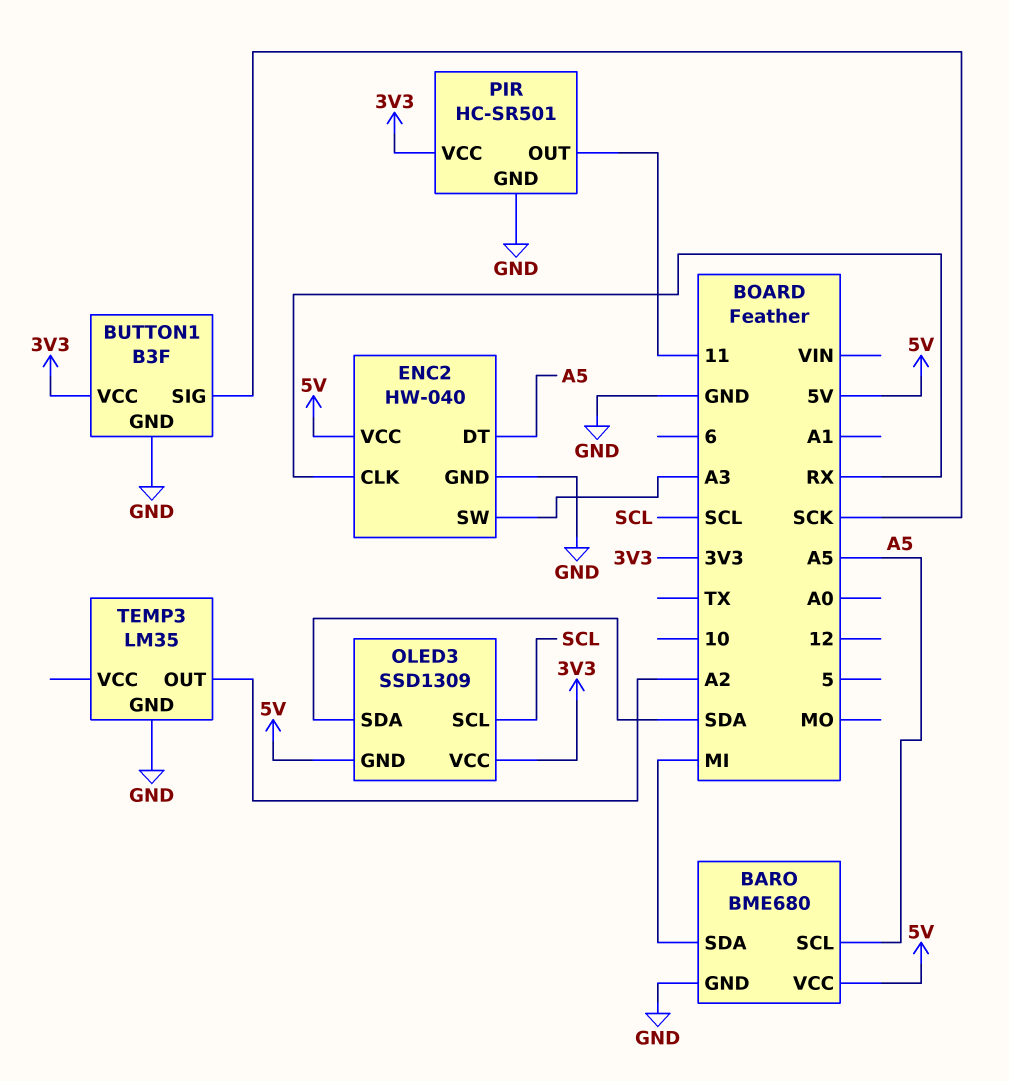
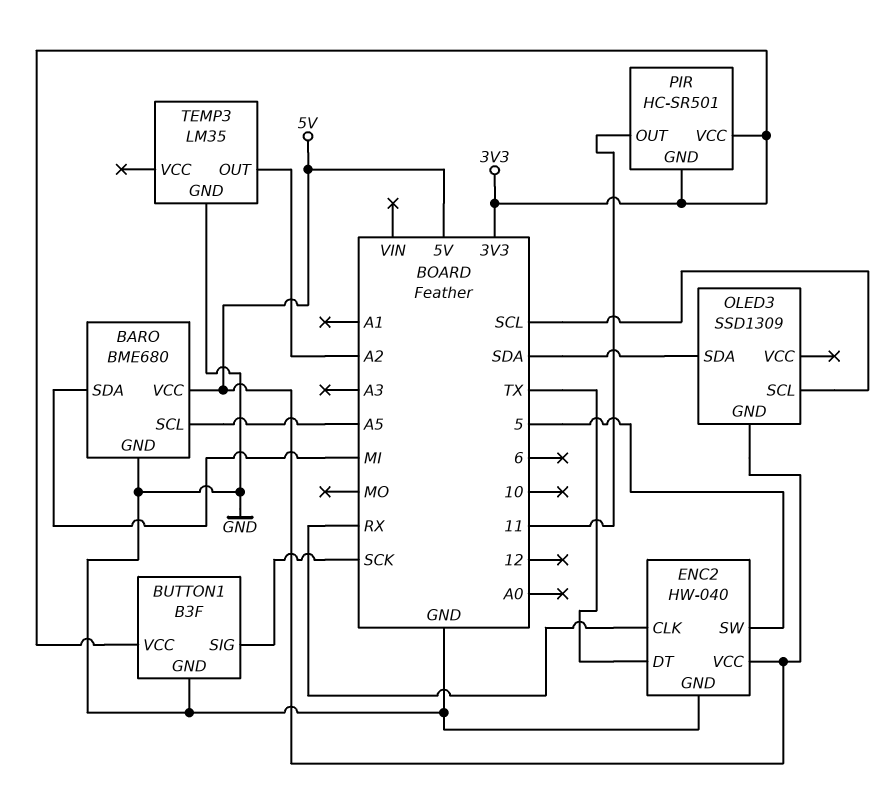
ENC2 pin DT: A5 -> TX
ENC2 pin SW: A3 -> 5
OLED3 pin VCC: 3V3 -> none
PIR pin GND: GND -> 3V3

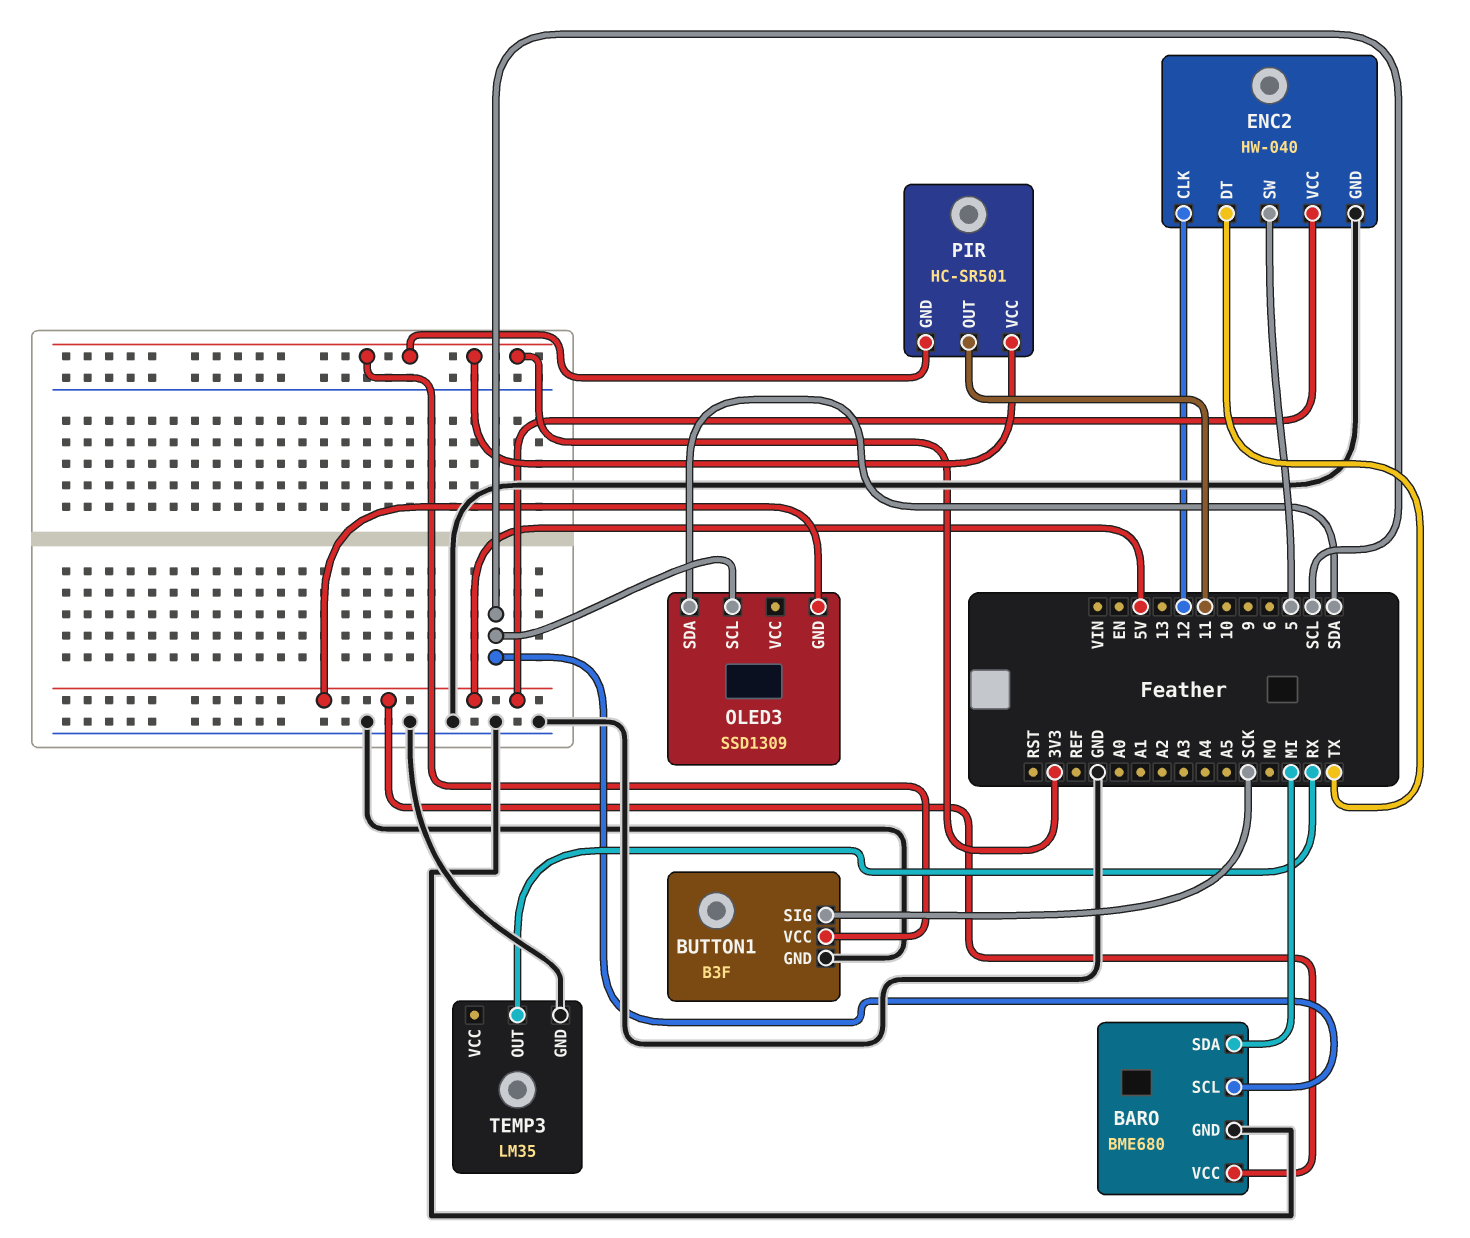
BARO pin SCL: A5 -> SCL
ENC2 pin CLK: RX -> 12
TEMP3 pin OUT: A2 -> RX

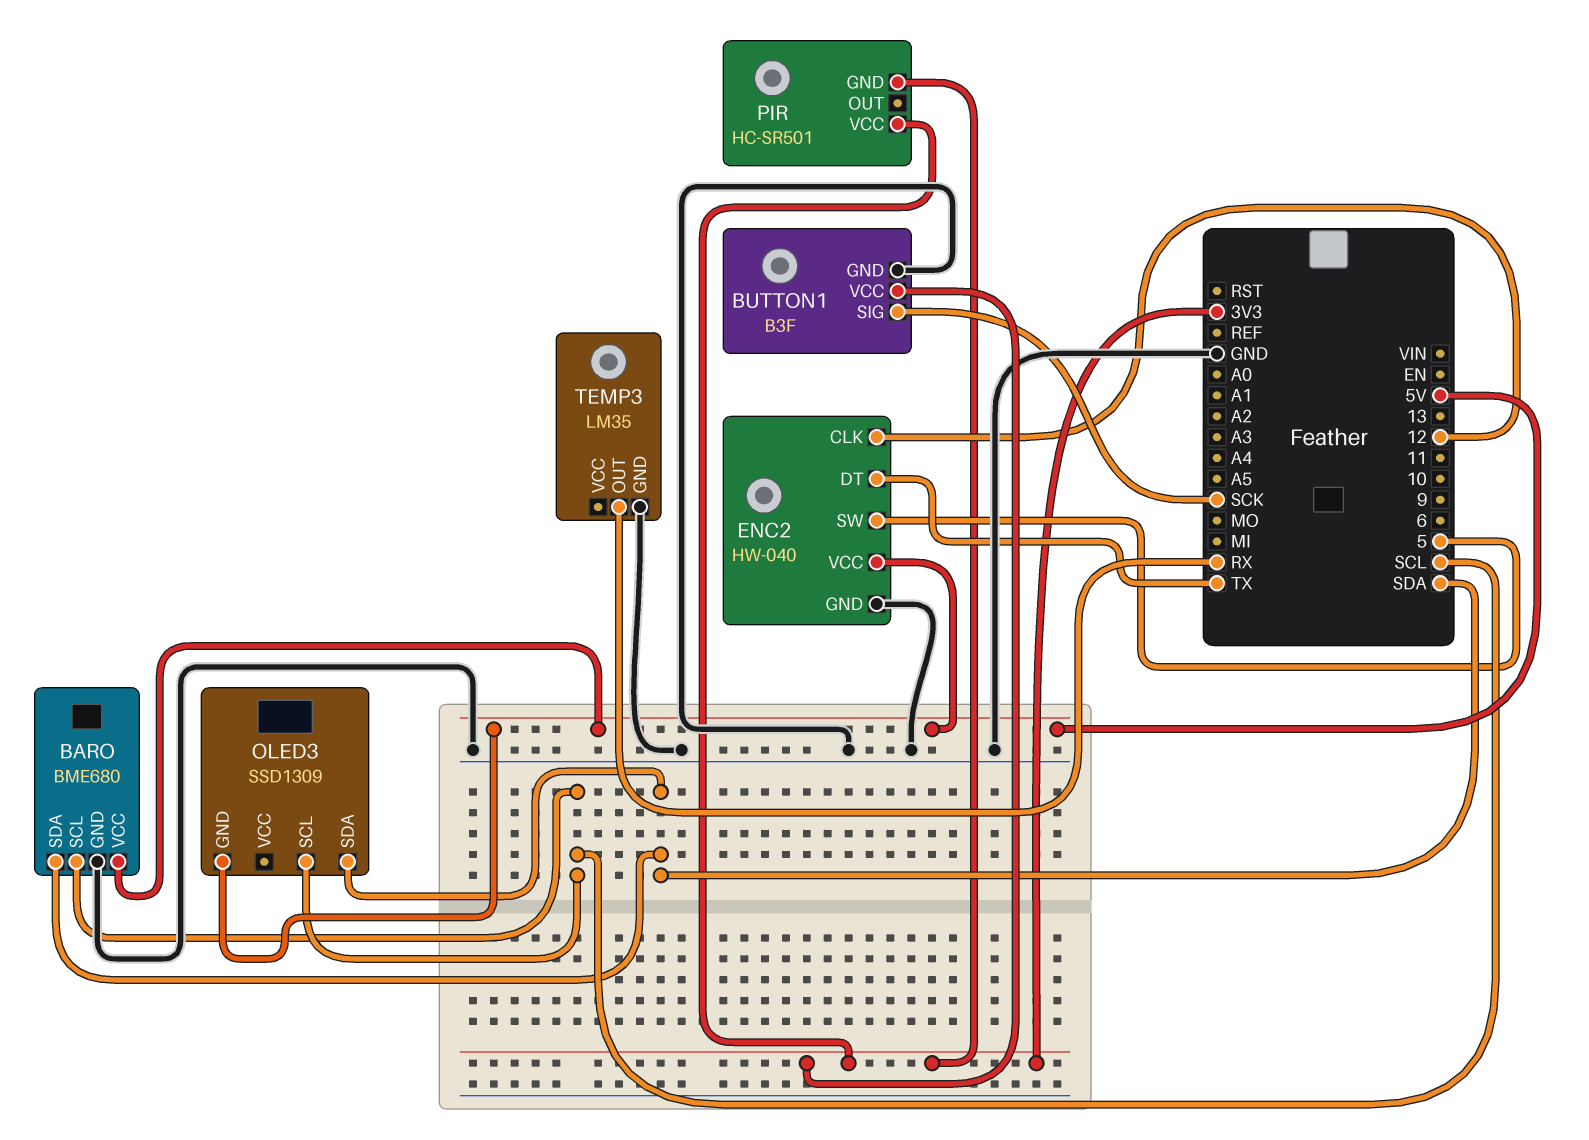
BARO pin SDA: MI -> SDA
PIR pin OUT: 11 -> none

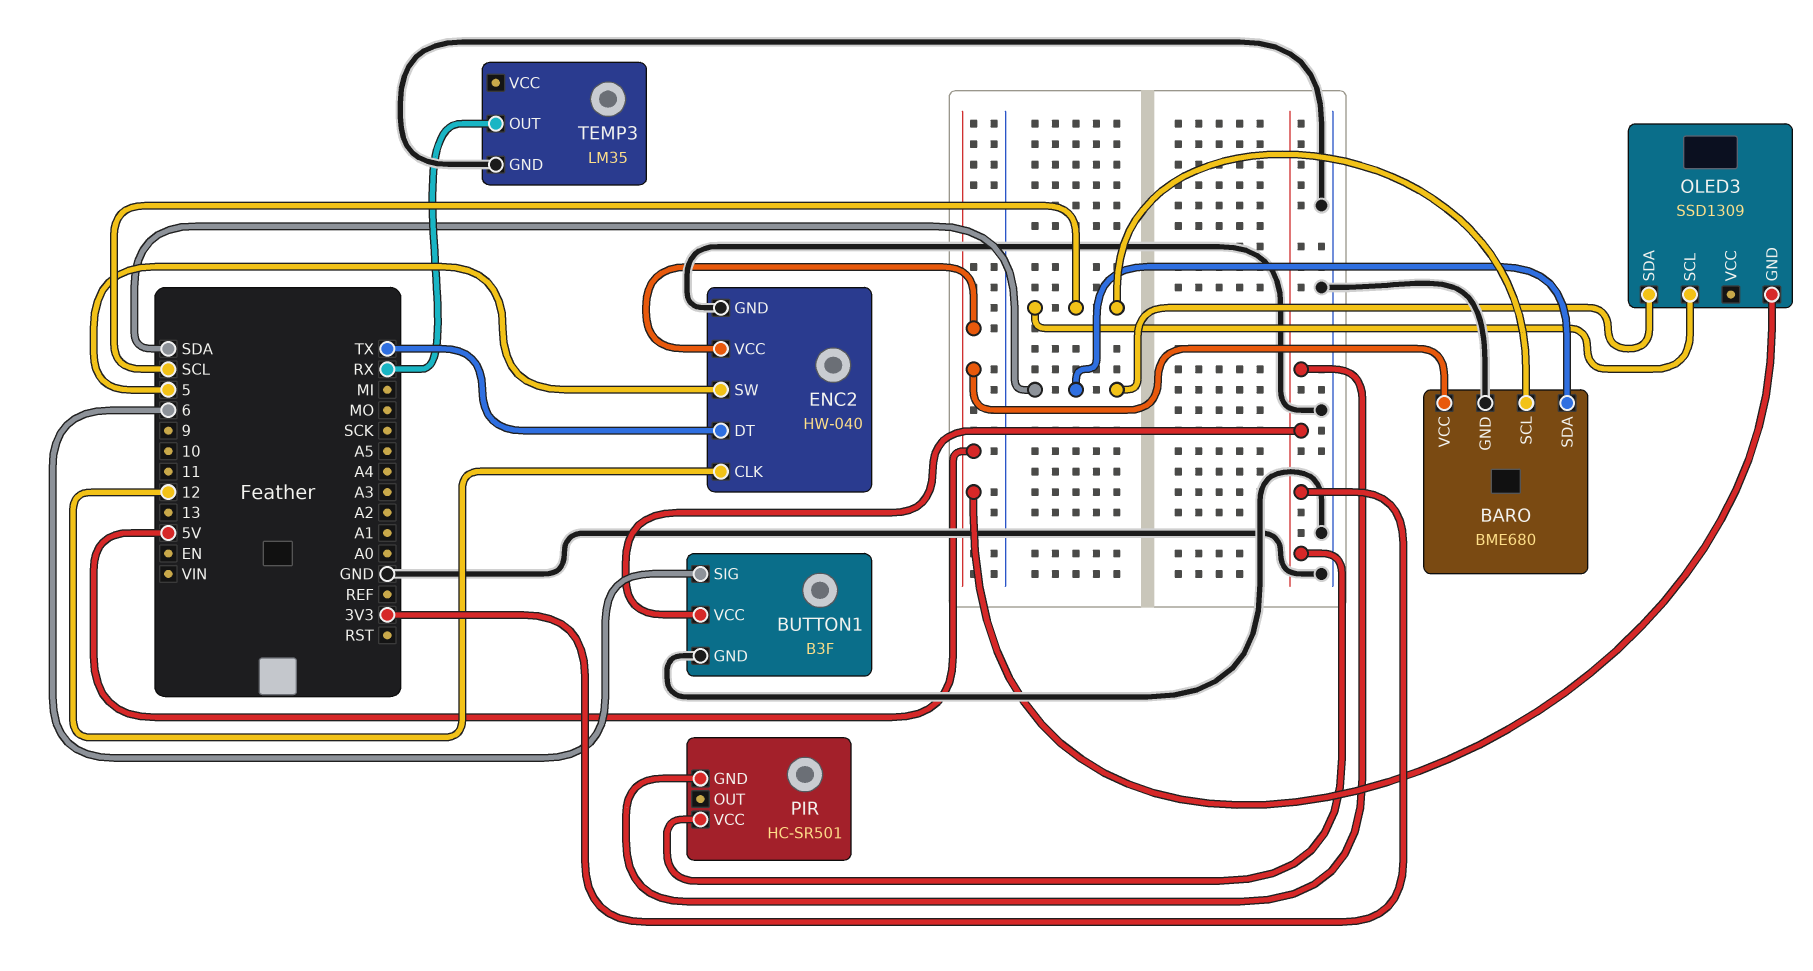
BUTTON1 pin SIG: SCK -> 6

